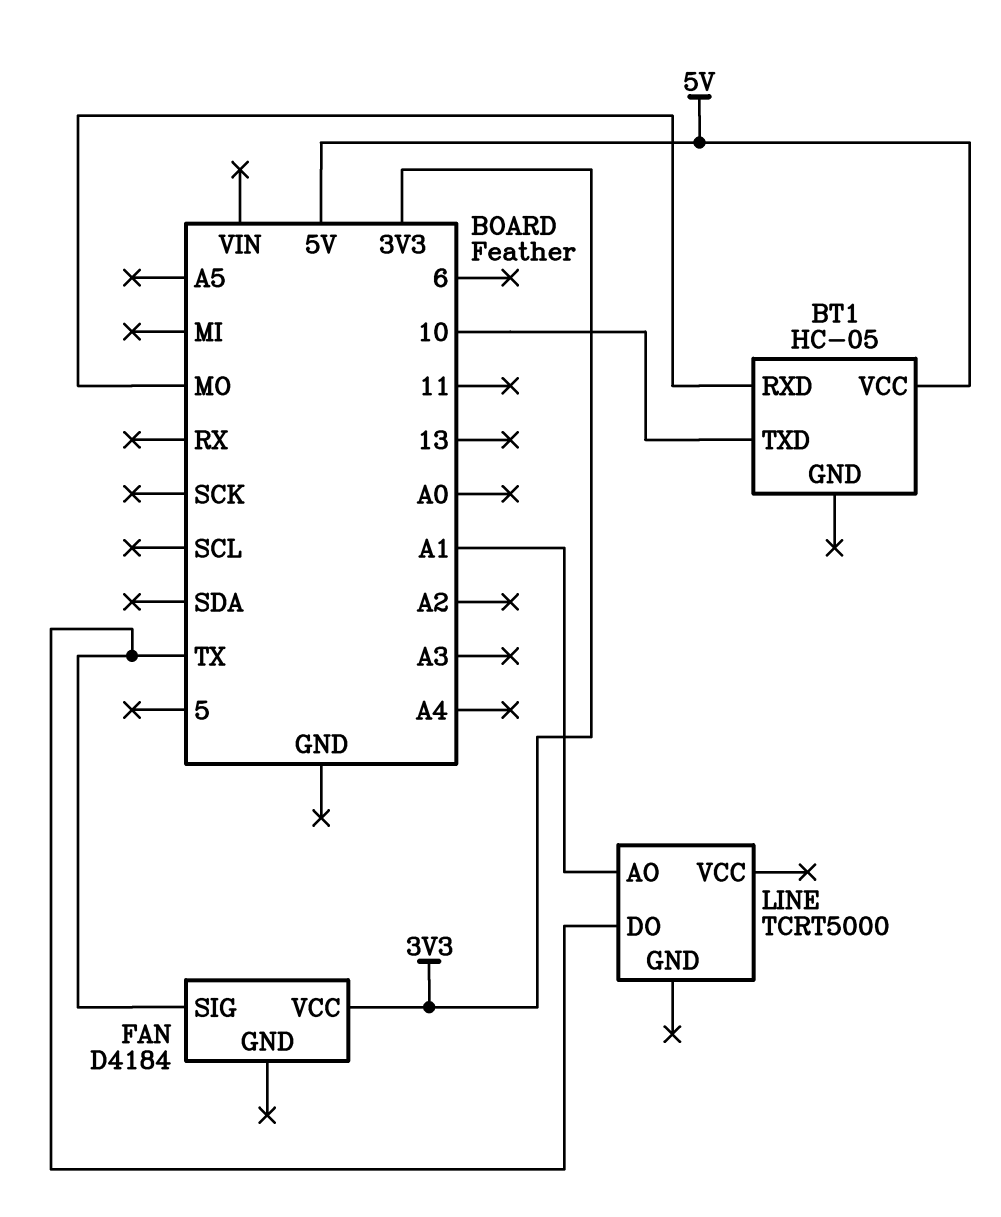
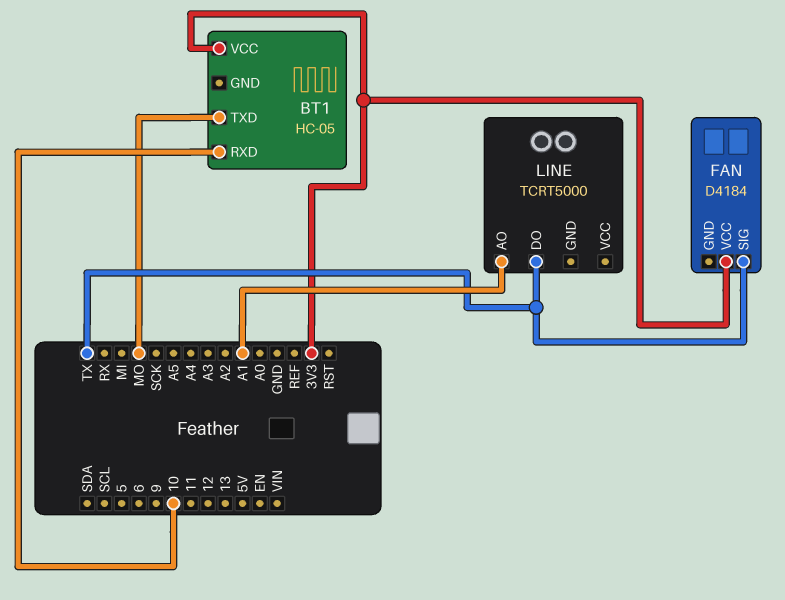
BT1 pin RXD: MO -> 10
BT1 pin TXD: 10 -> MO
BT1 pin VCC: 5V -> 3V3

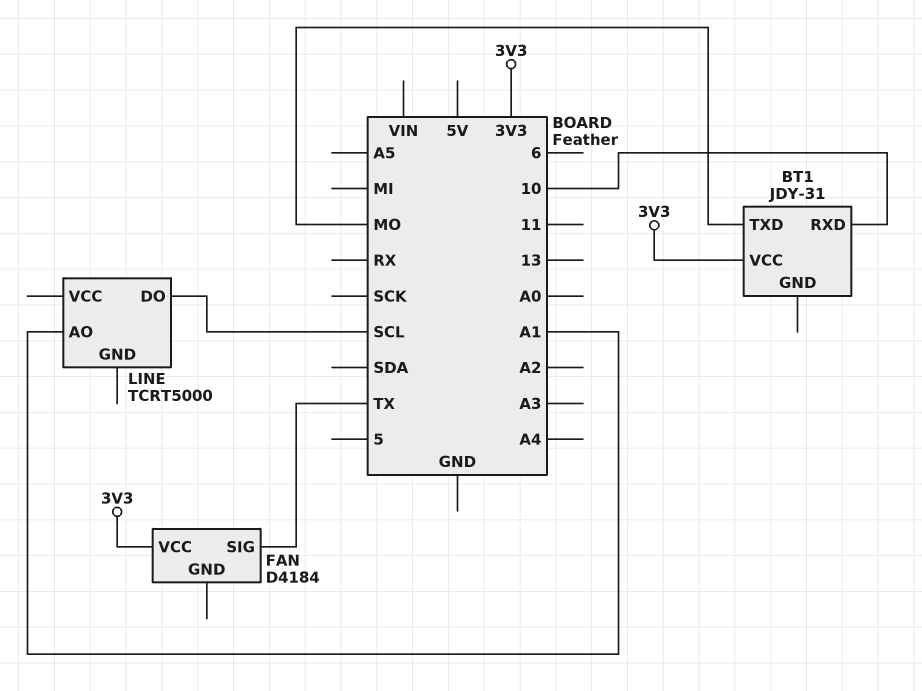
BT1: HC-05 -> JDY-31
LINE pin DO: TX -> SCL

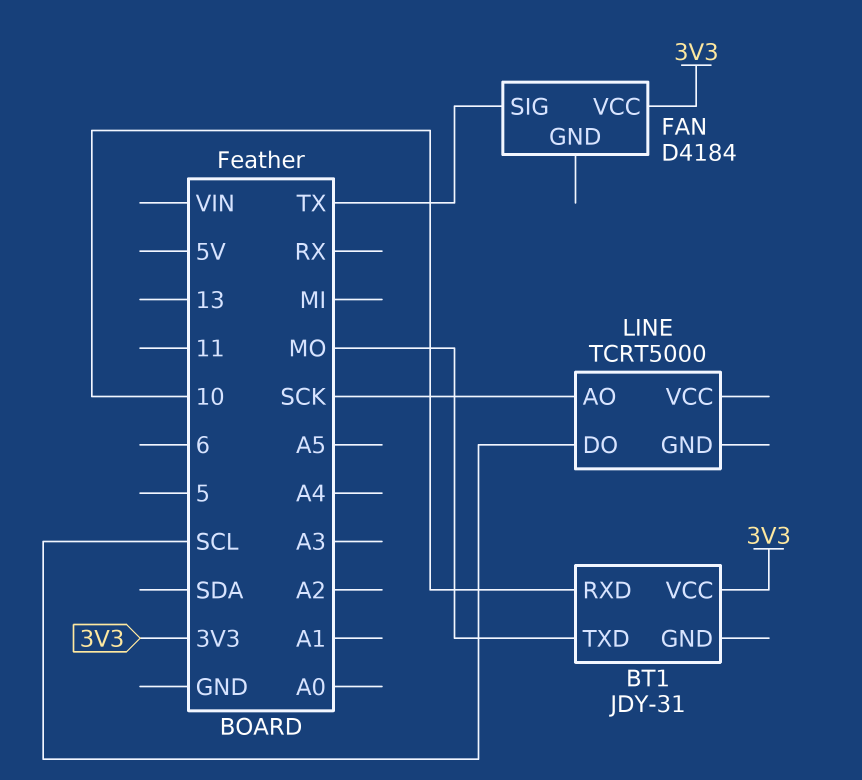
LINE pin AO: A1 -> SCK

